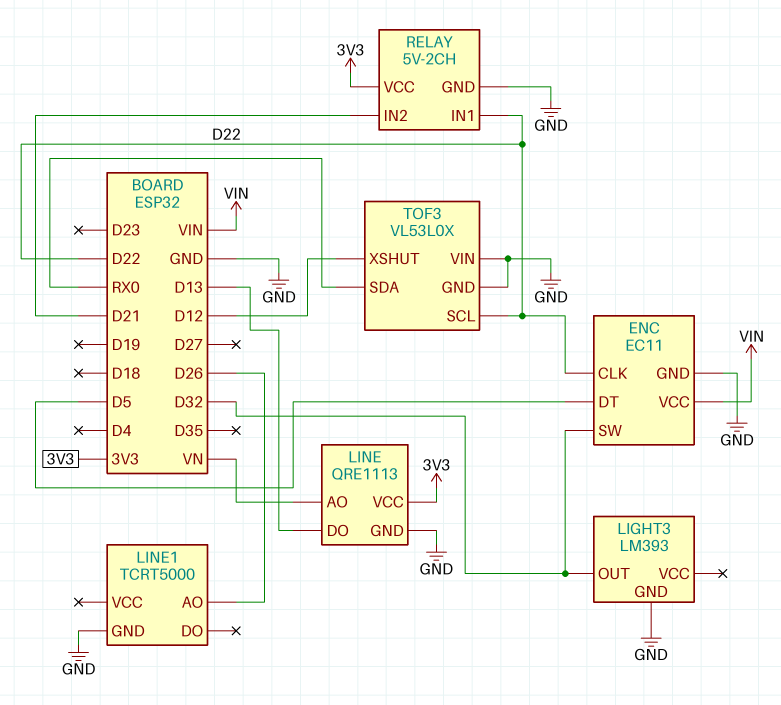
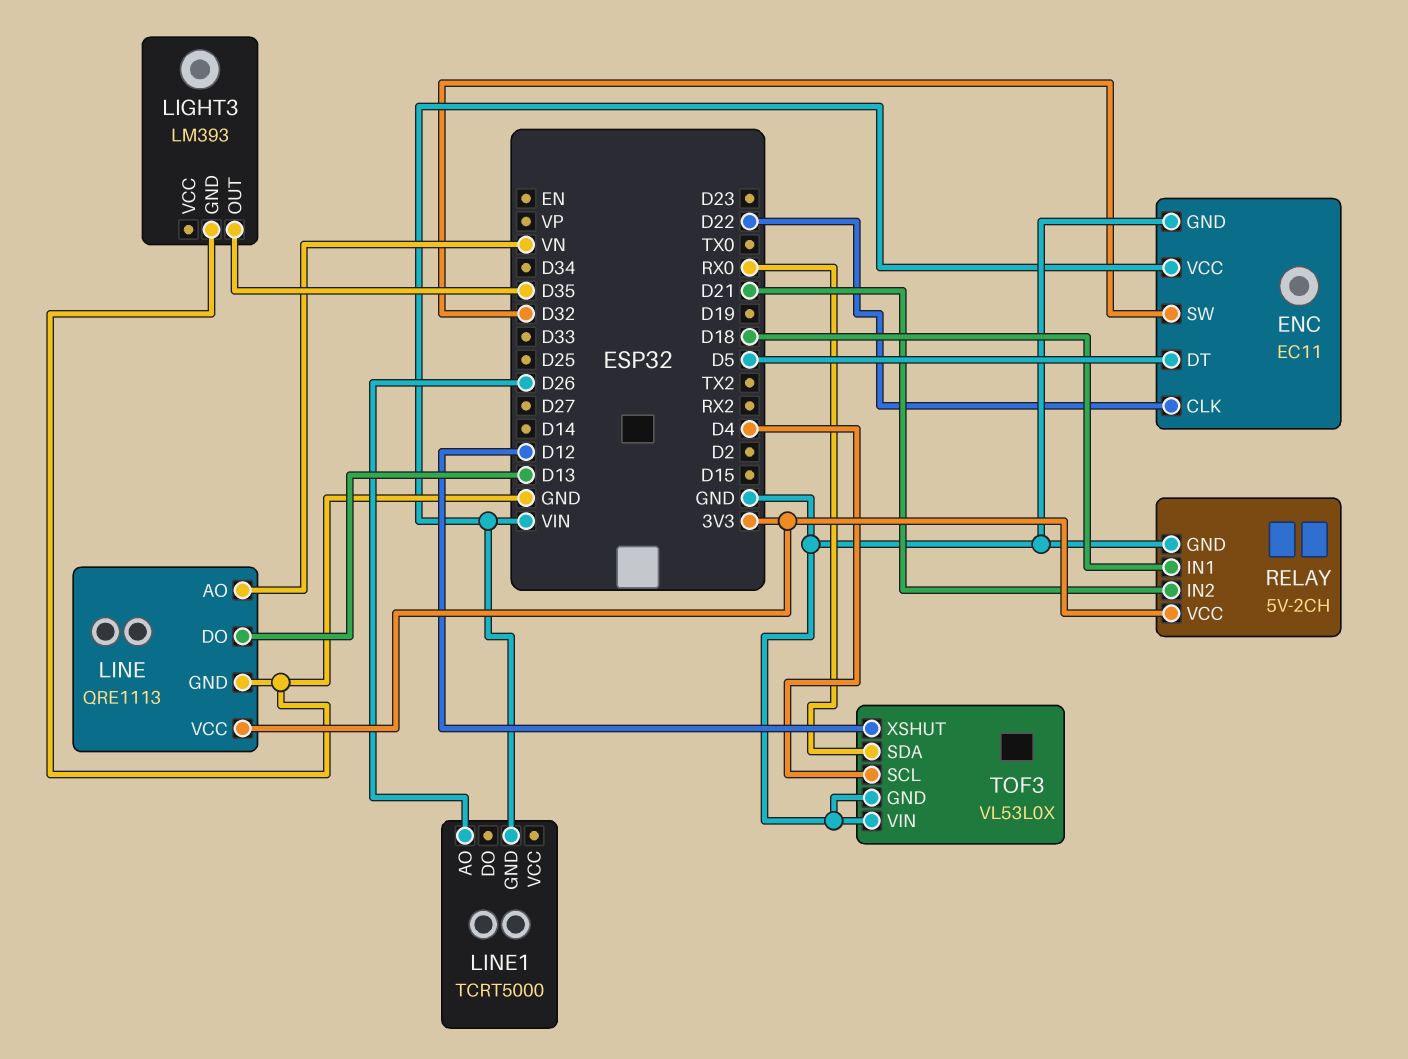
LIGHT3 pin OUT: D32 -> D35
LINE1 pin GND: GND -> VIN
RELAY pin IN1: D22 -> D18
TOF3 pin SCL: D22 -> D4

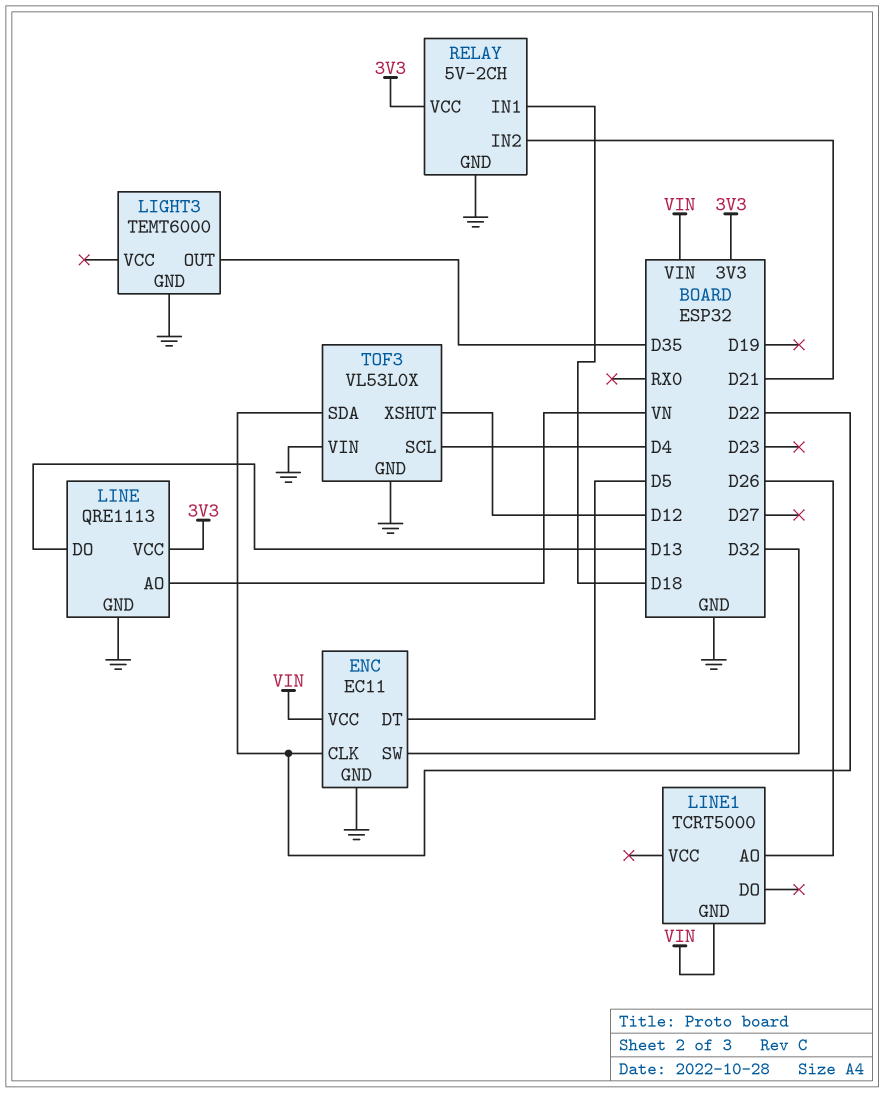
LIGHT3: LM393 -> TEMT6000
TOF3 pin SDA: RX0 -> D22

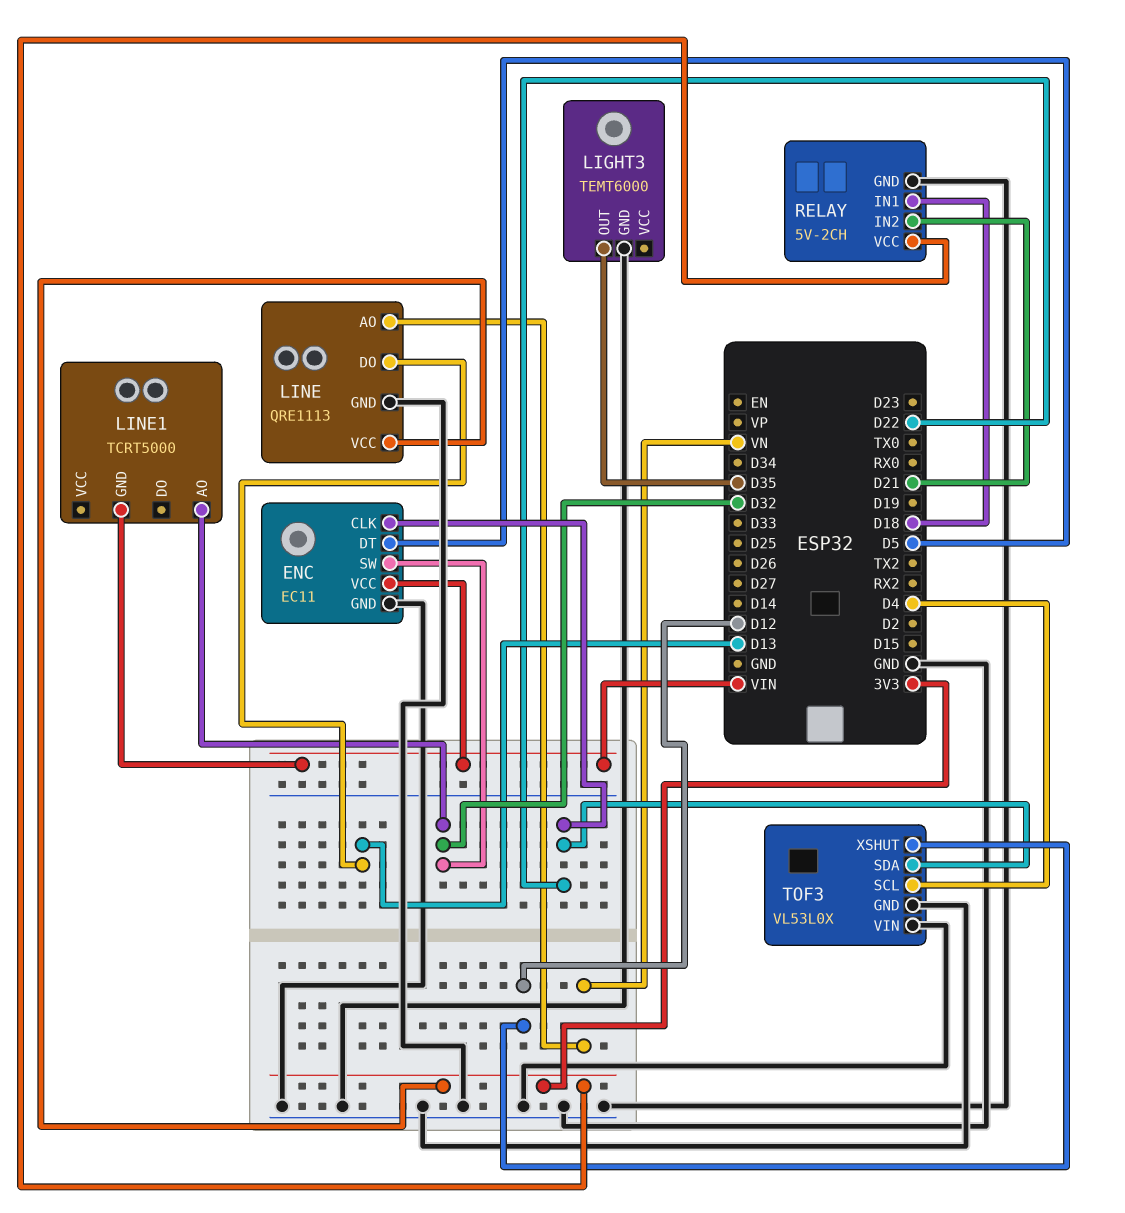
LINE1 pin AO: D26 -> D32

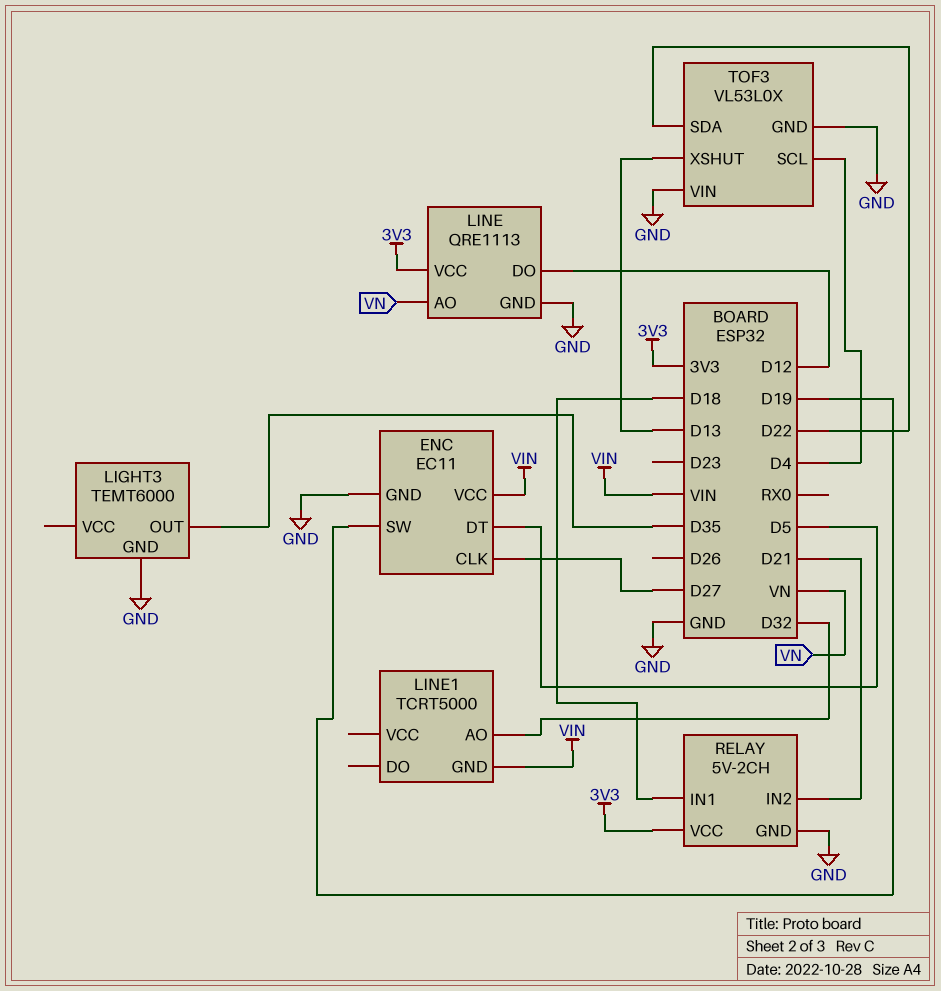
ENC pin CLK: D22 -> D27
ENC pin SW: D32 -> D19
LINE pin DO: D13 -> D12
TOF3 pin XSHUT: D12 -> D13

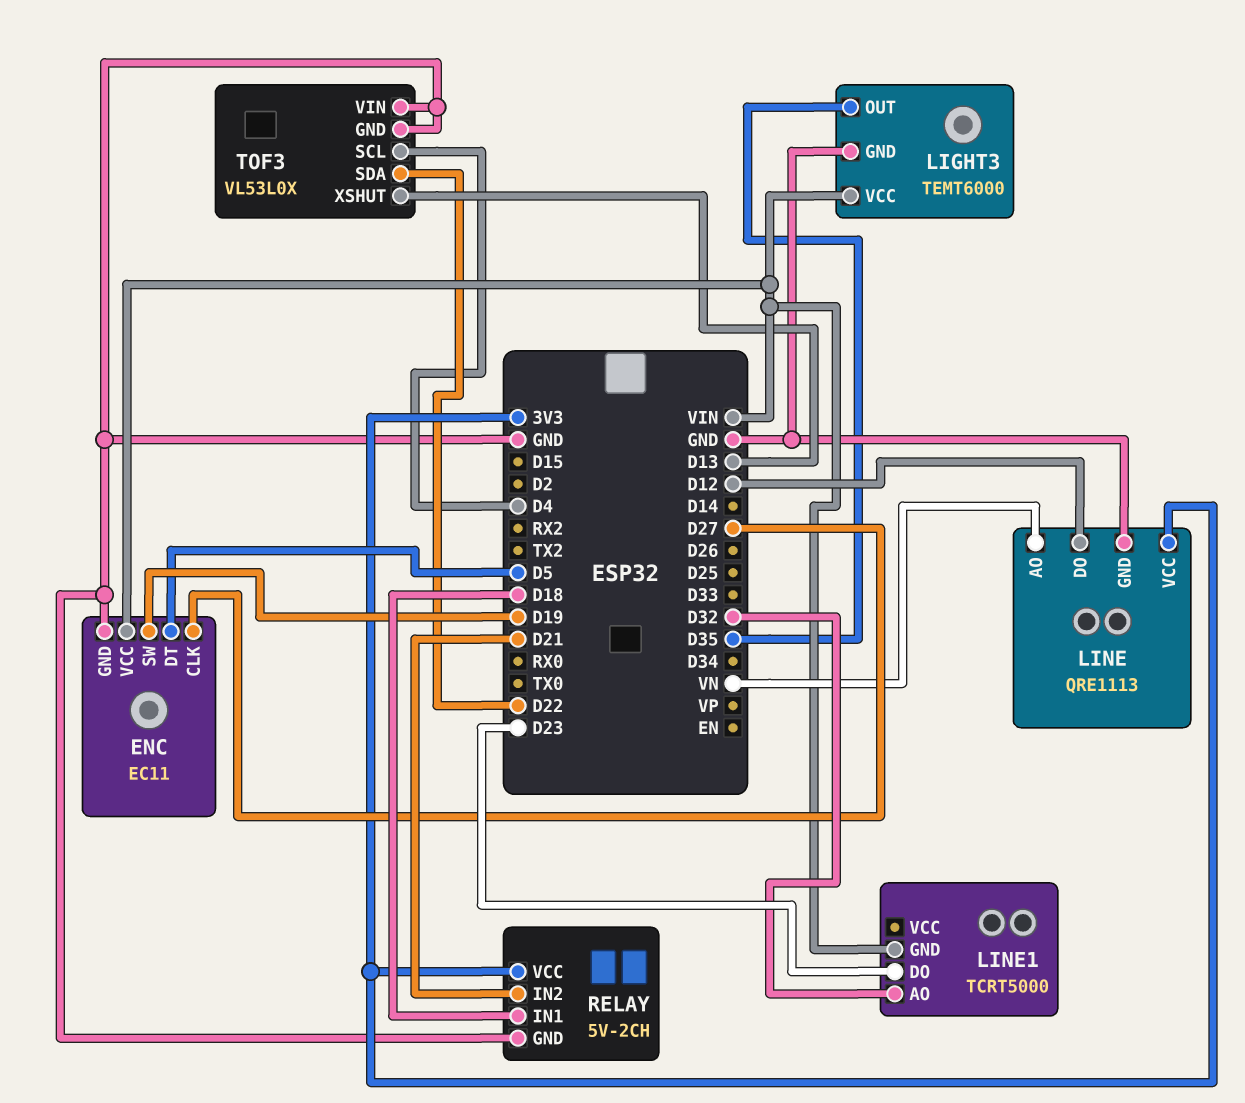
LIGHT3 pin VCC: none -> VIN
LINE1 pin DO: none -> D23

